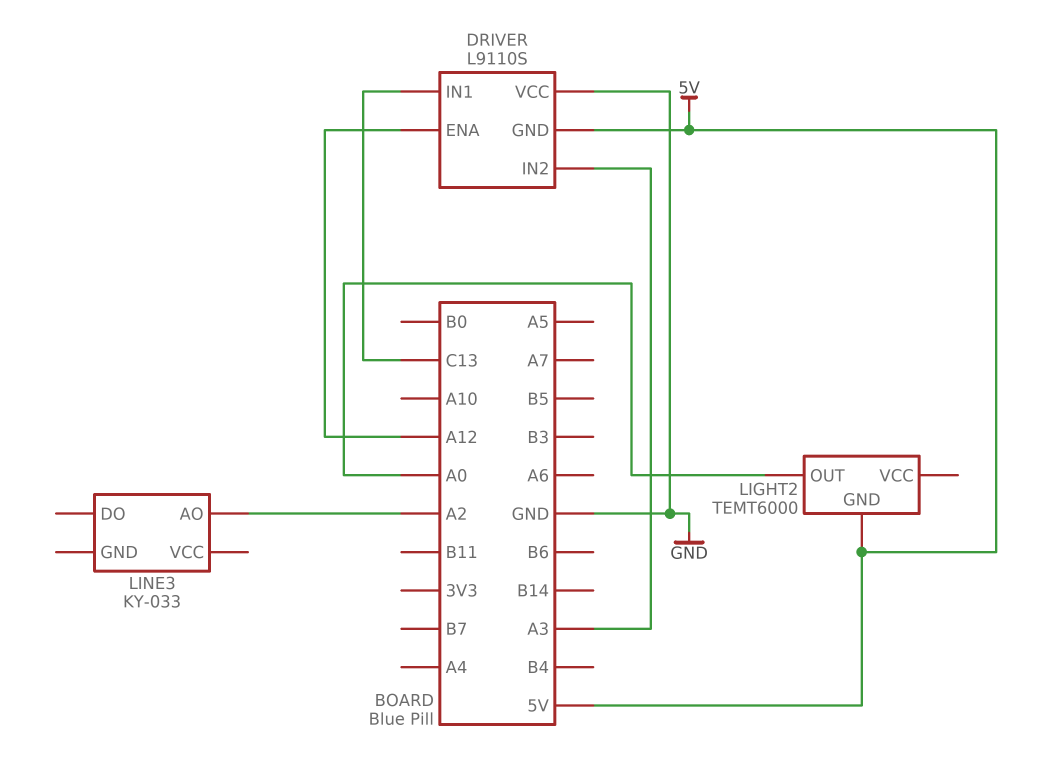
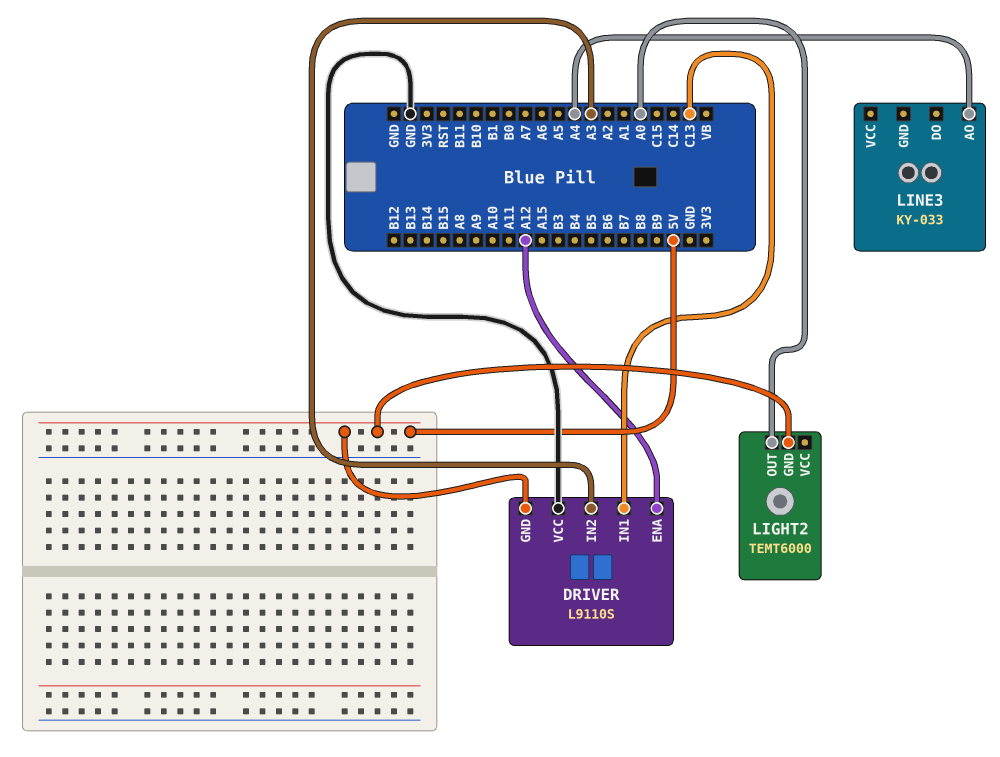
LINE3 pin AO: A2 -> A4

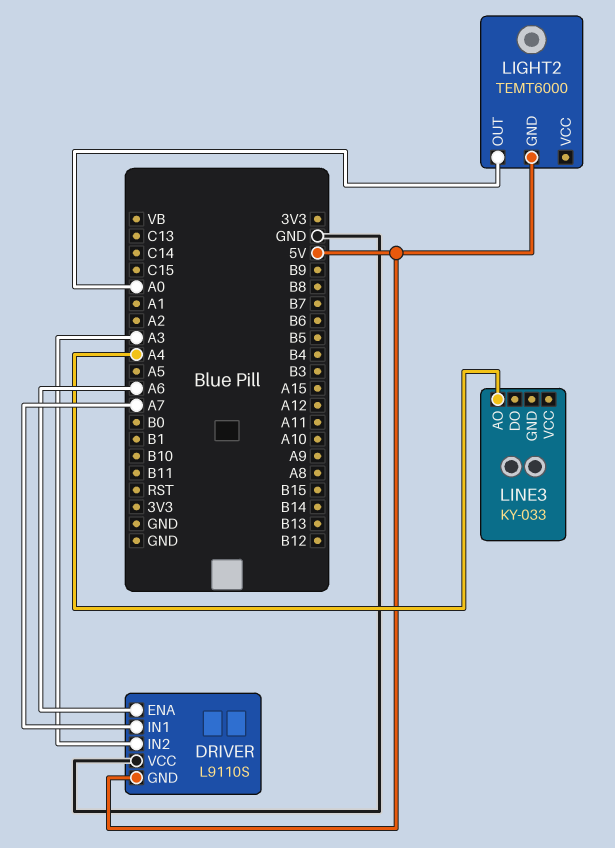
DRIVER pin ENA: A12 -> A6
DRIVER pin IN1: C13 -> A7

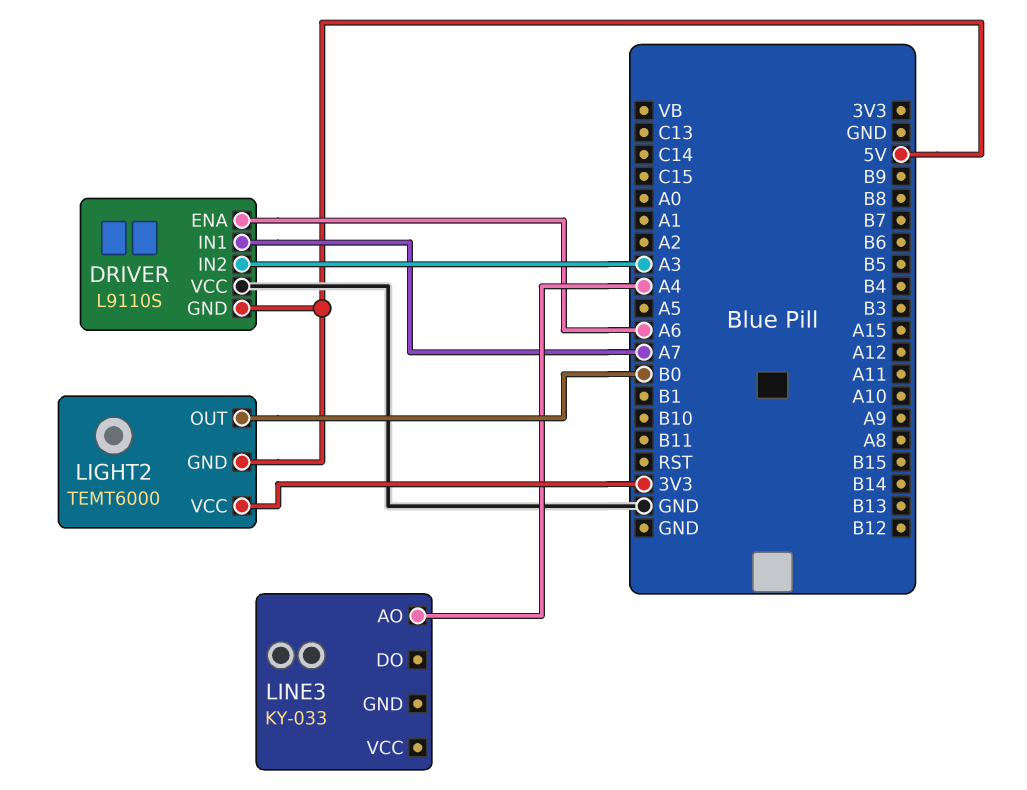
LIGHT2 pin OUT: A0 -> B0
LIGHT2 pin VCC: none -> 3V3

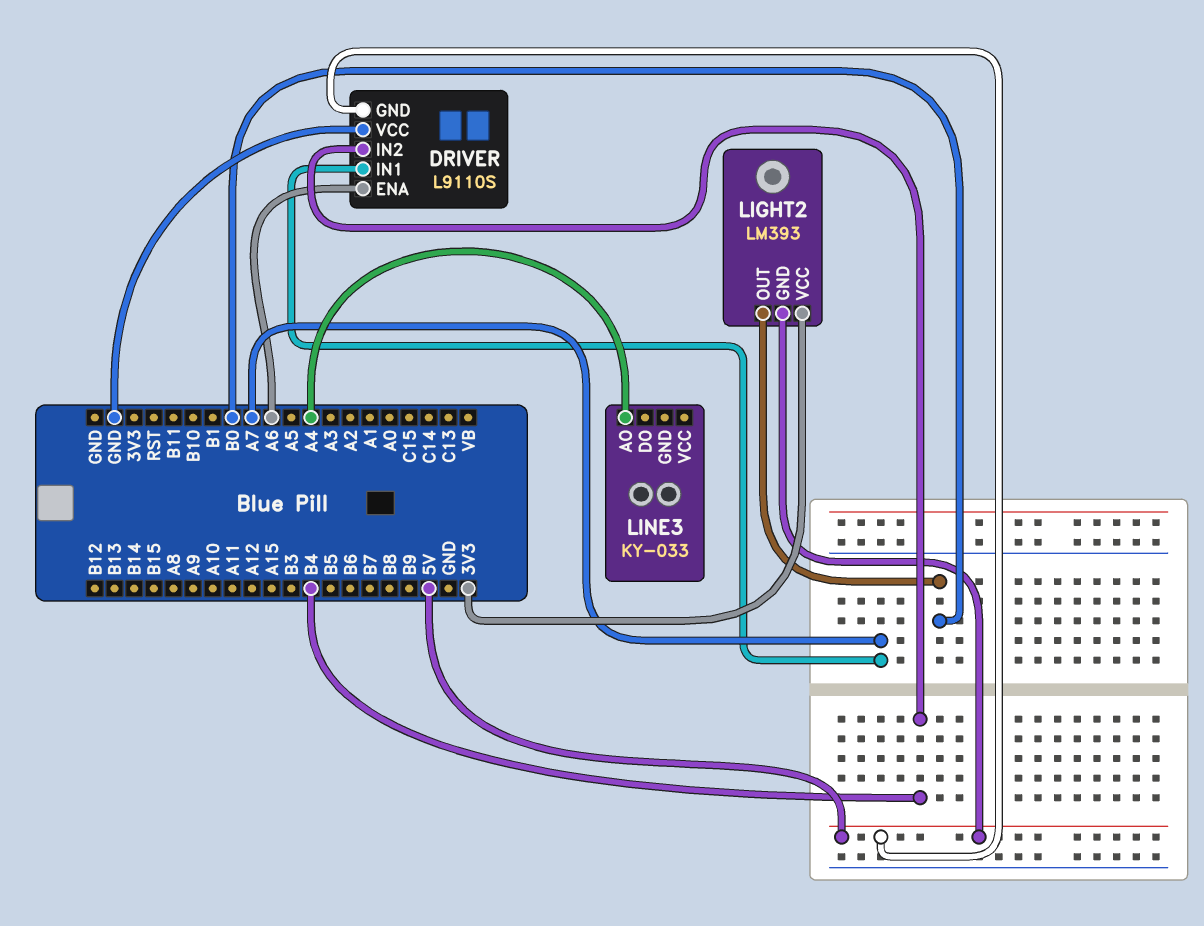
DRIVER pin IN2: A3 -> B4
LIGHT2: TEMT6000 -> LM393

